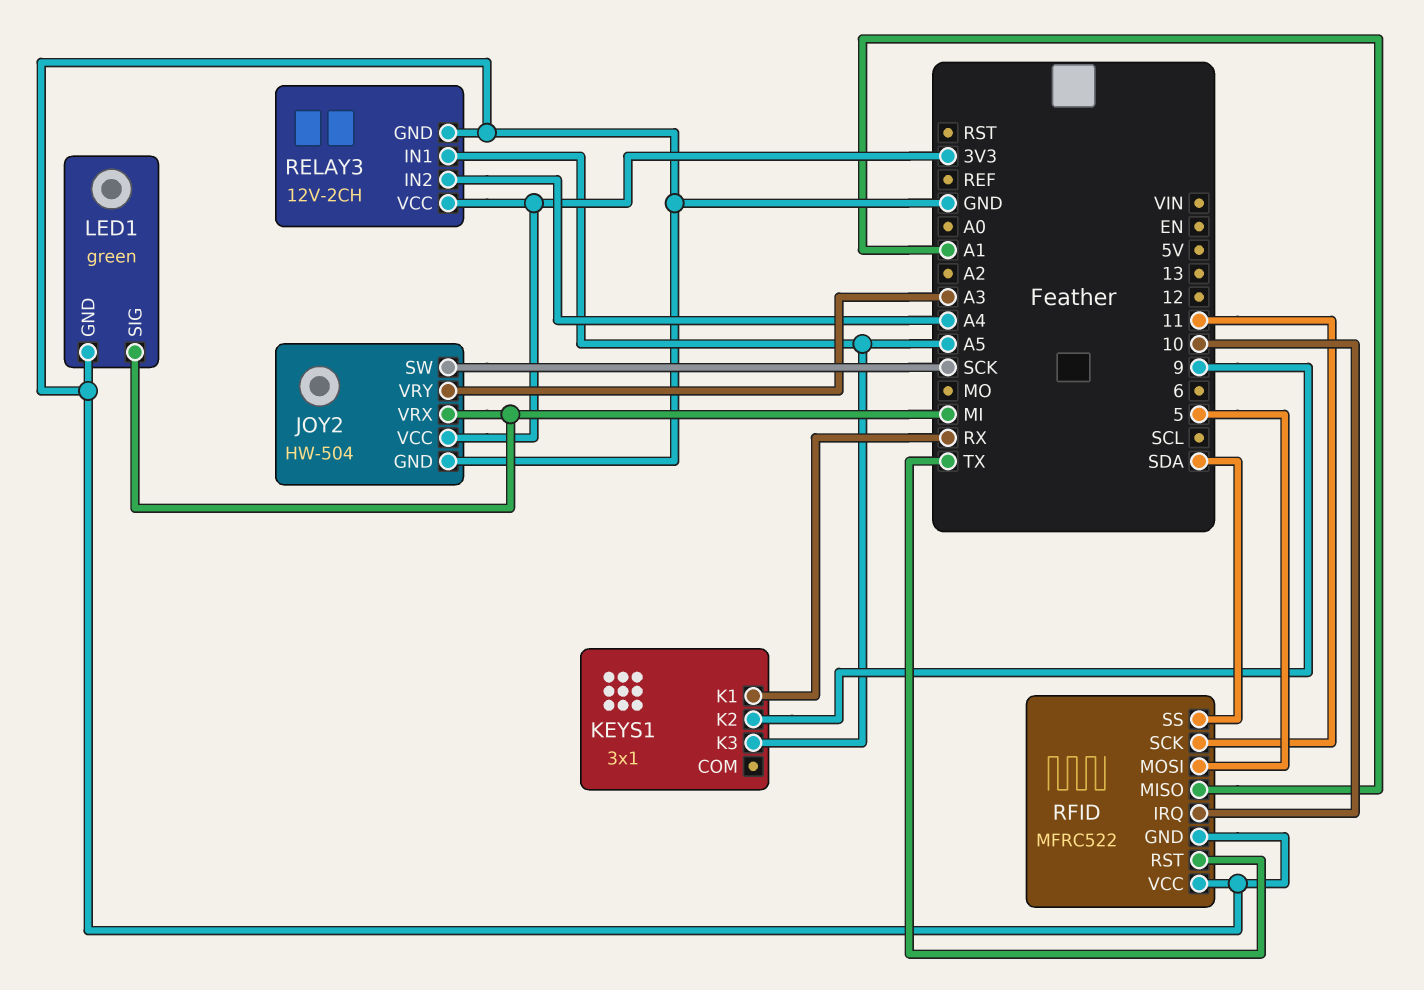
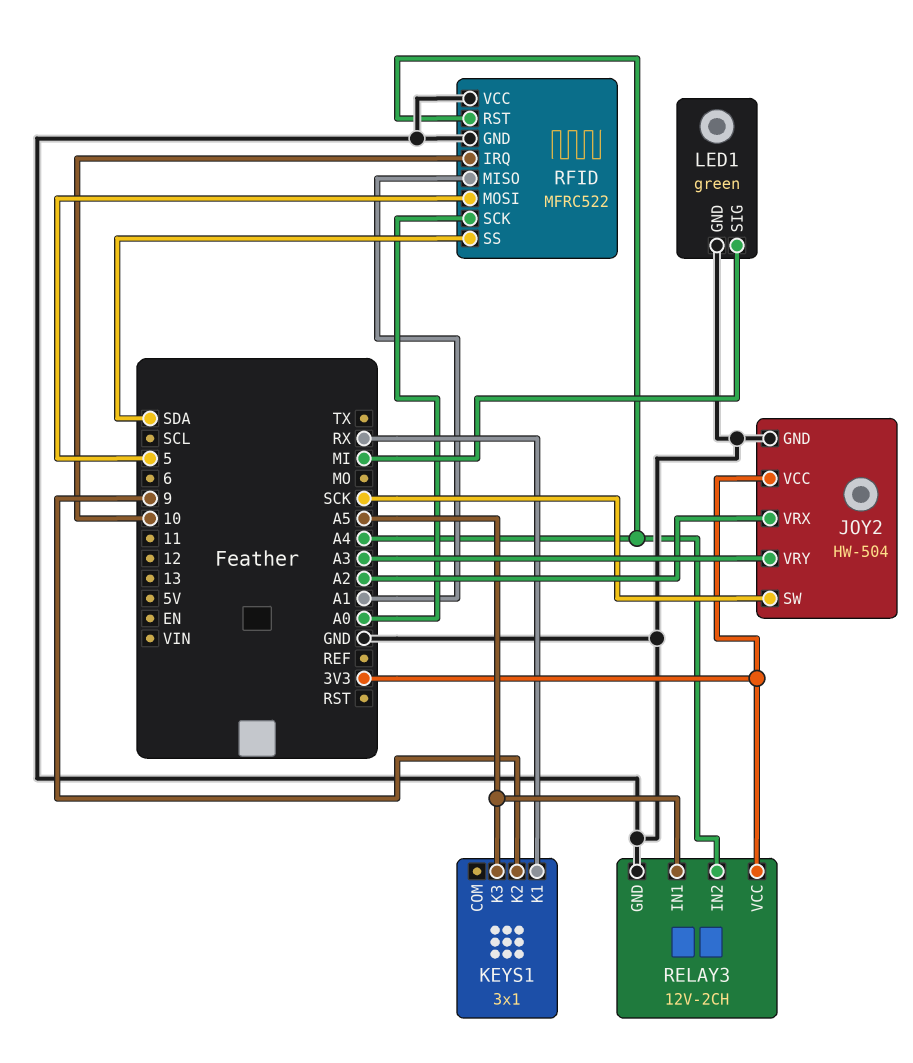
JOY2 pin VRX: MI -> A2
RFID pin RST: TX -> A4
RFID pin SCK: 11 -> A0

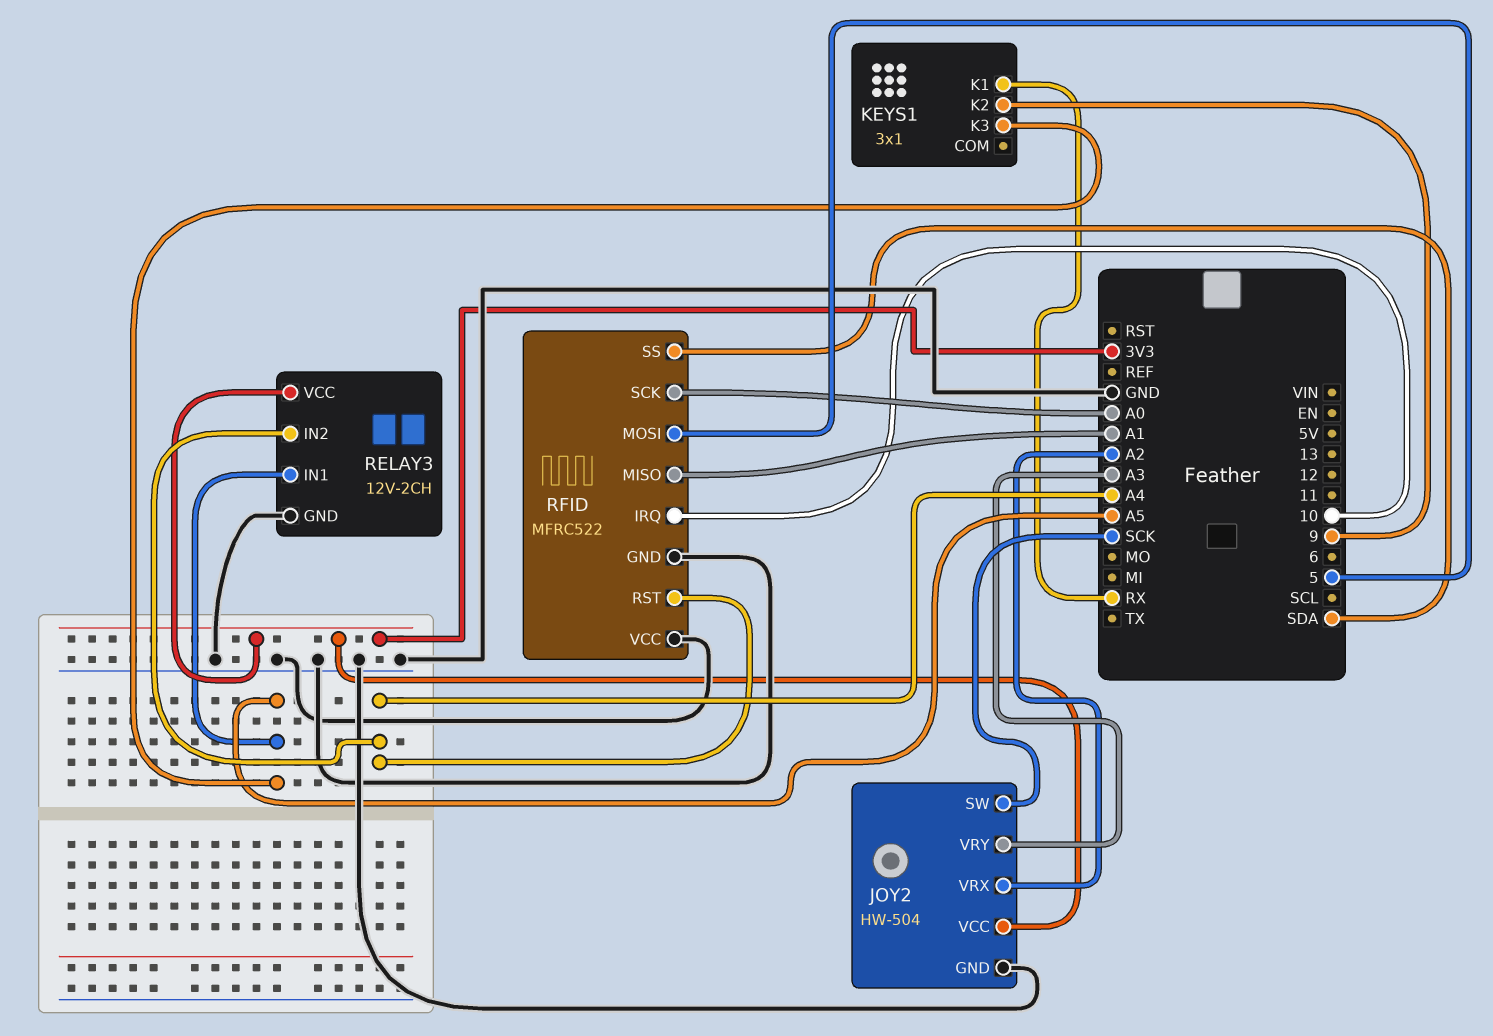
LED1: green -> none
LED1 pin GND: GND -> none
LED1 pin SIG: MI -> none

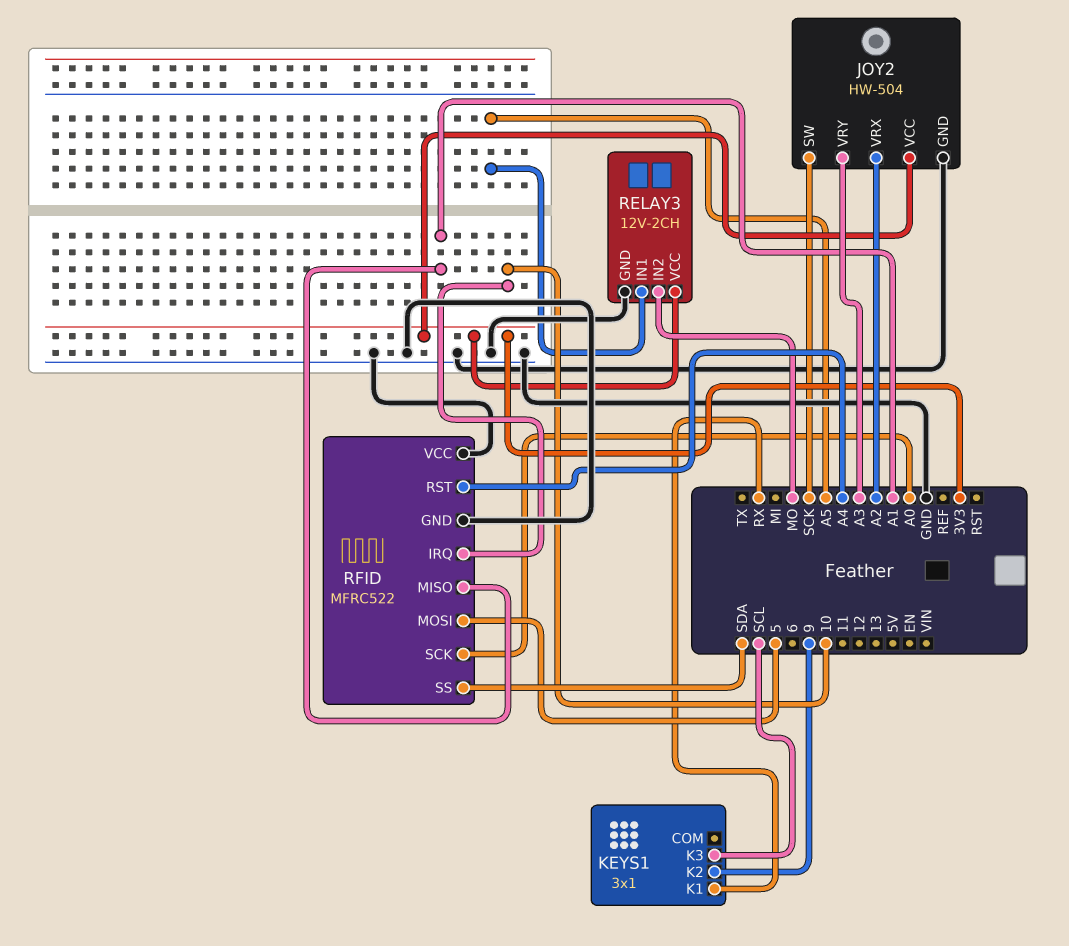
KEYS1 pin K3: A5 -> SCL
RELAY3 pin IN2: A4 -> MO

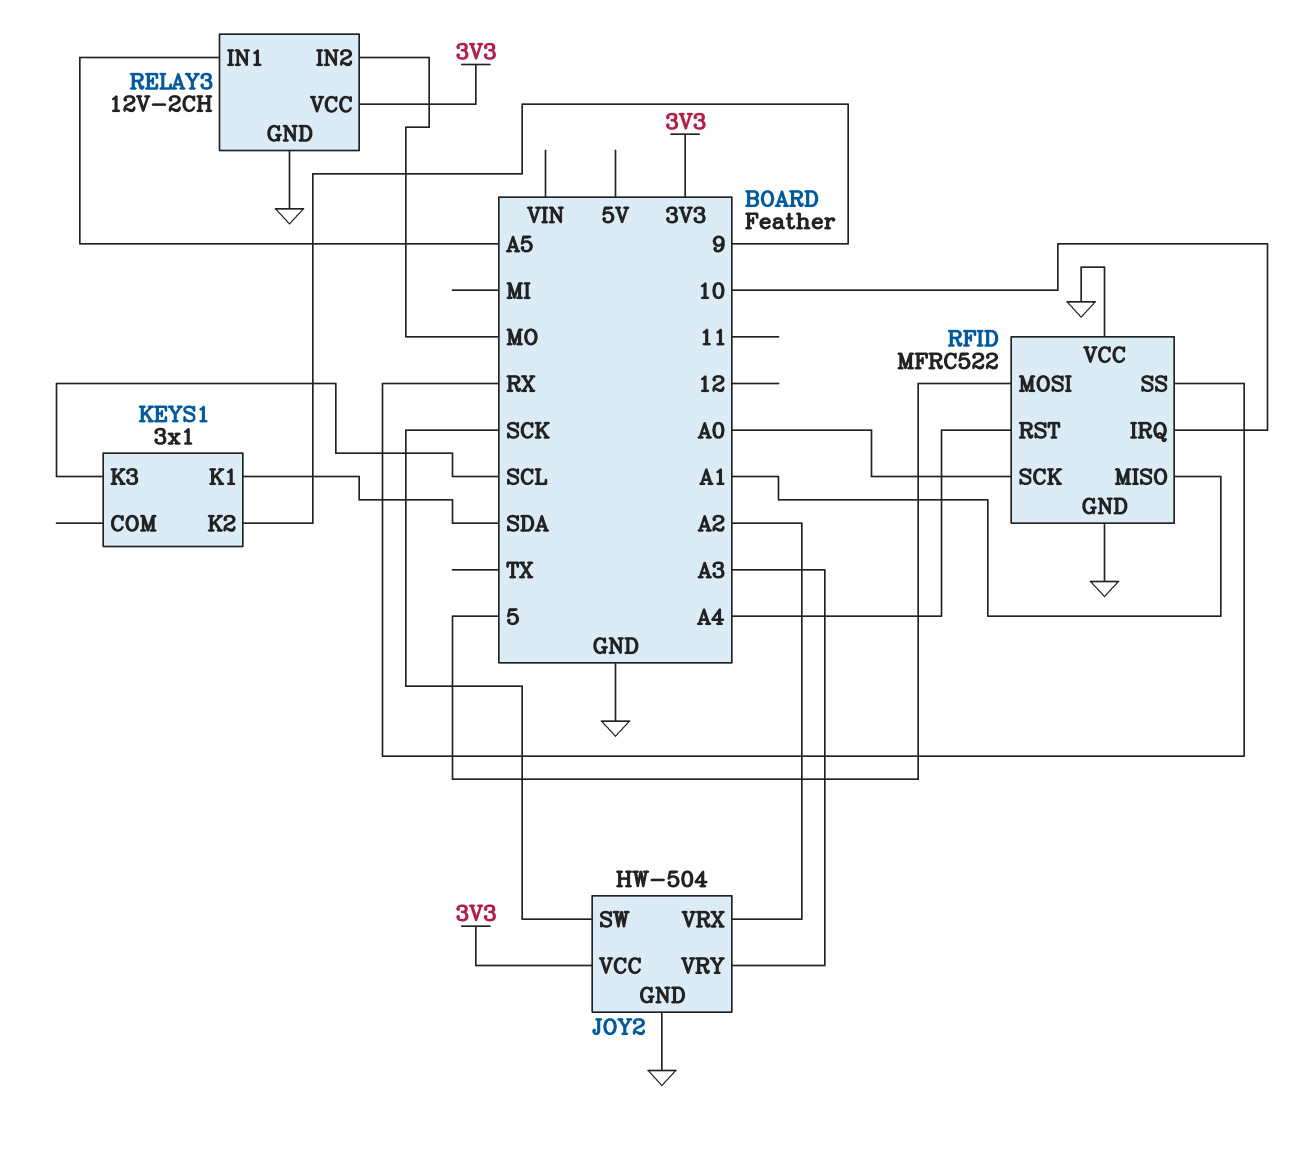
KEYS1 pin K1: RX -> SDA
RFID pin SS: SDA -> RX

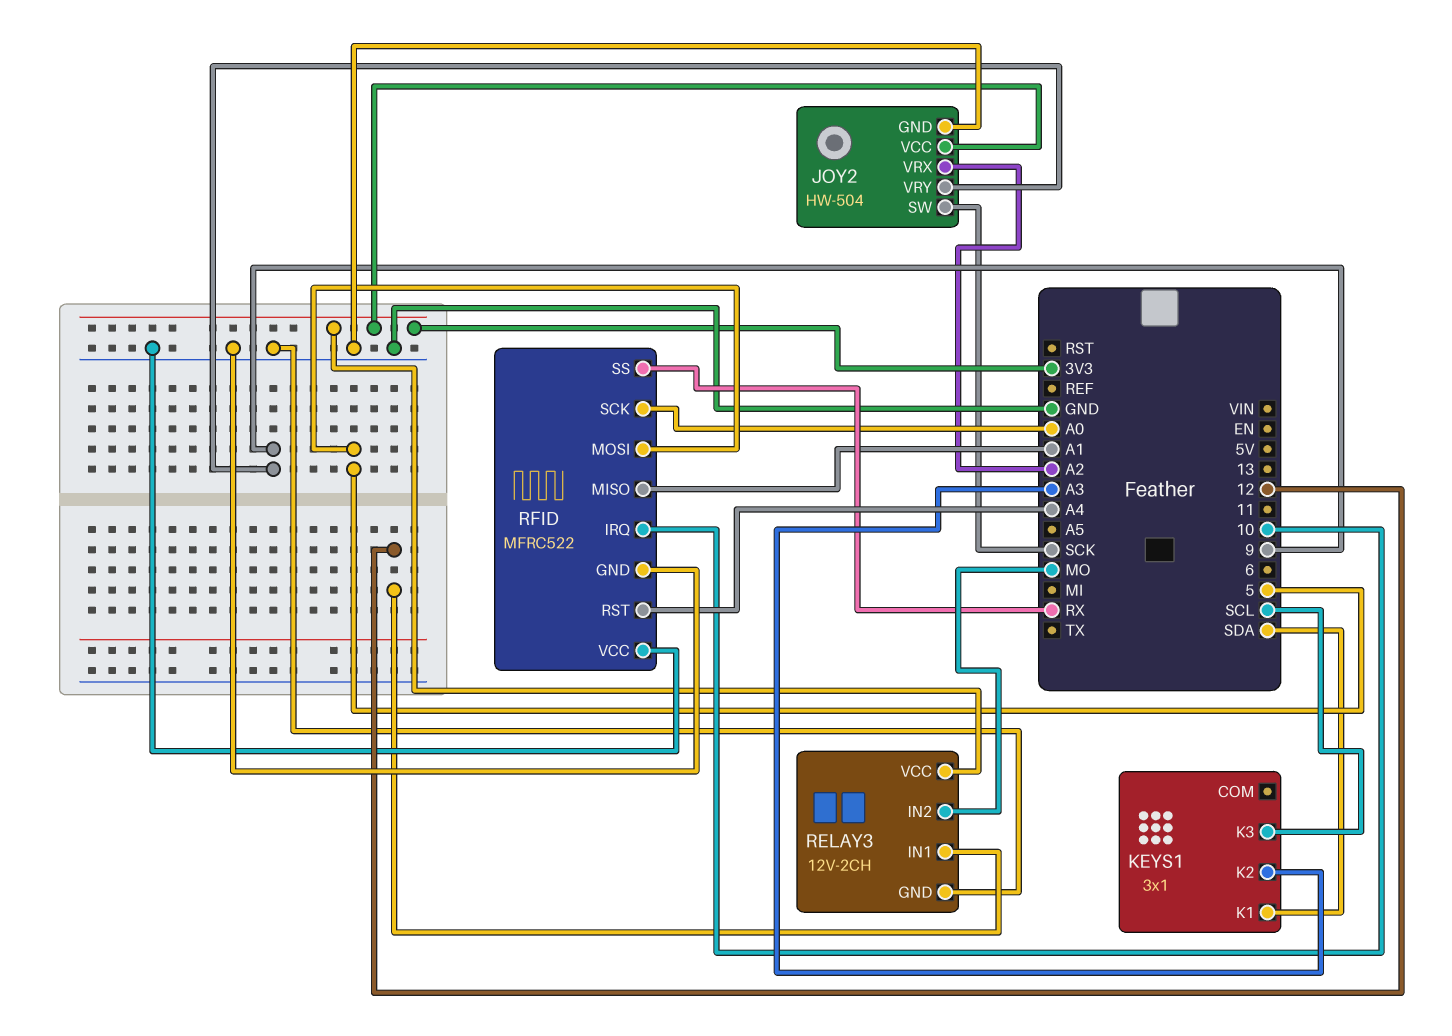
JOY2 pin VRY: A3 -> 9
KEYS1 pin K2: 9 -> A3
RELAY3 pin IN1: A5 -> 12

